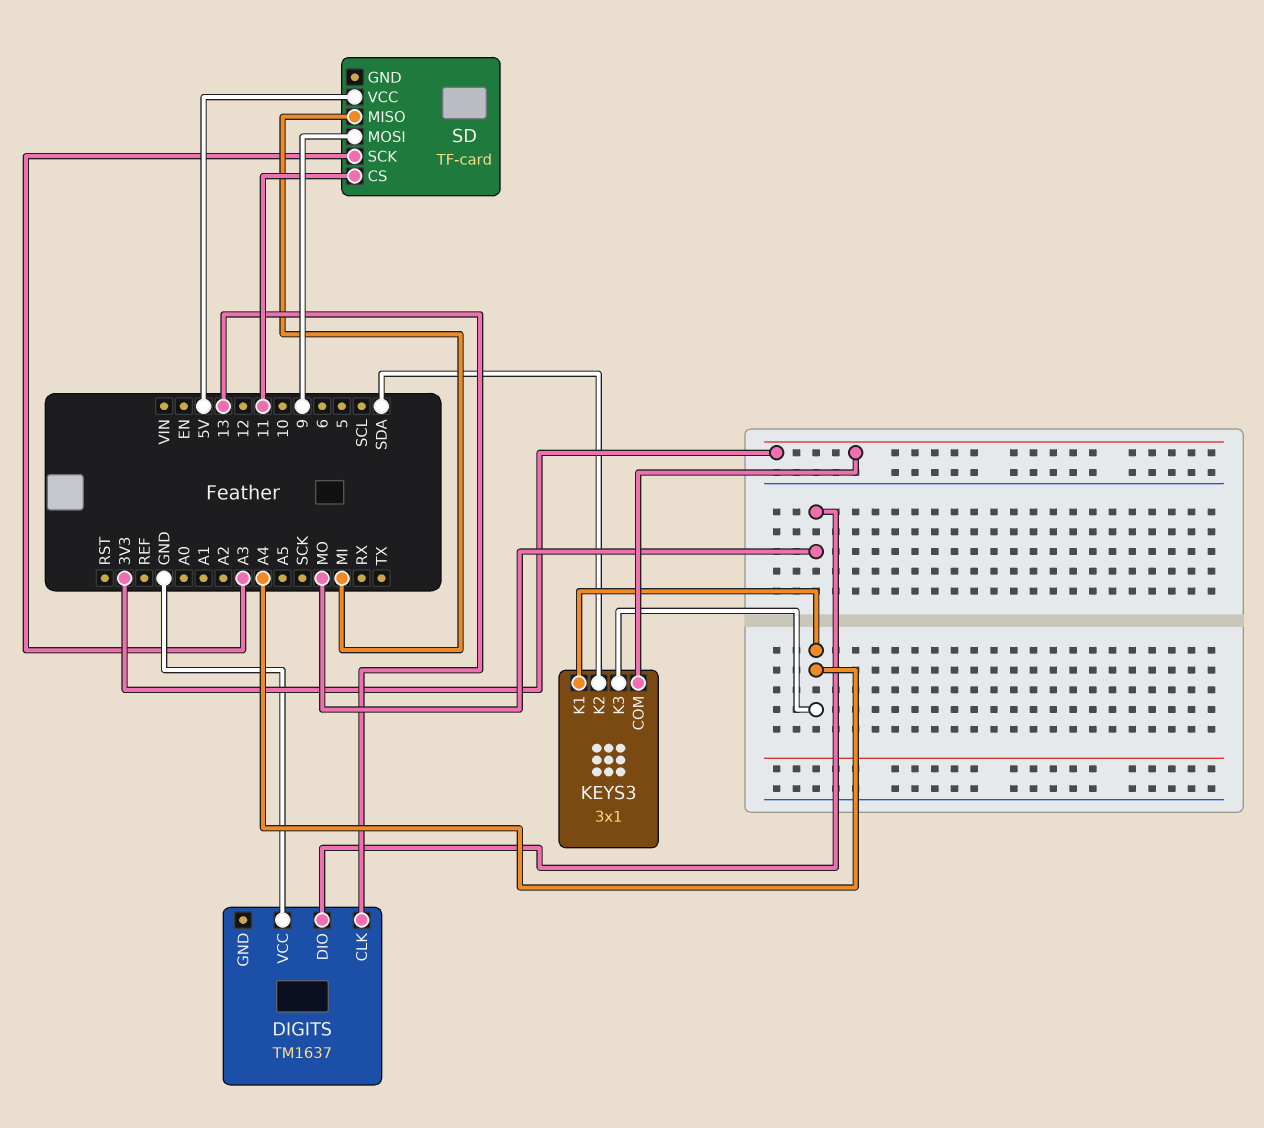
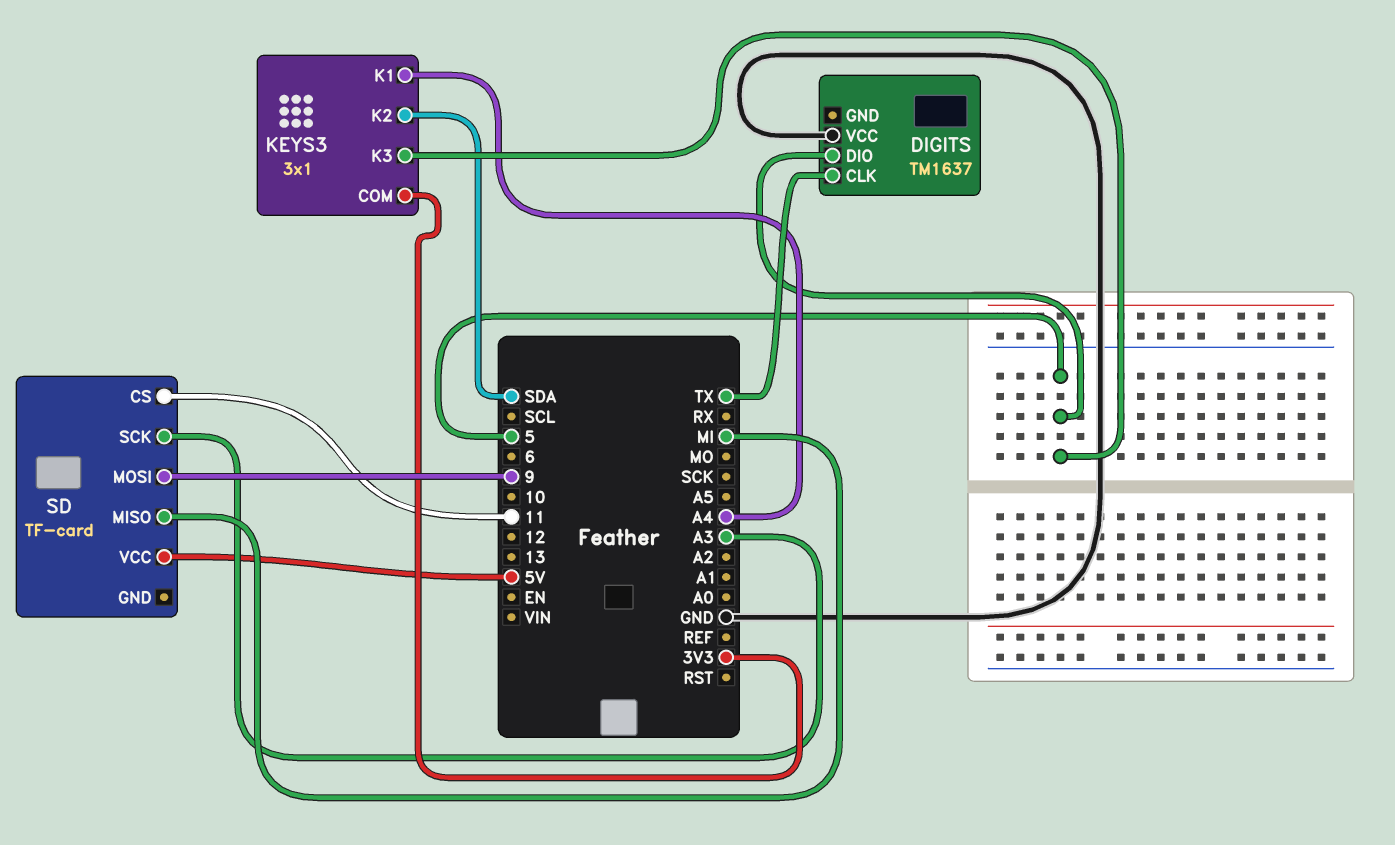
DIGITS pin CLK: 13 -> TX
DIGITS pin DIO: MO -> 5
KEYS3 pin K3: A4 -> 5

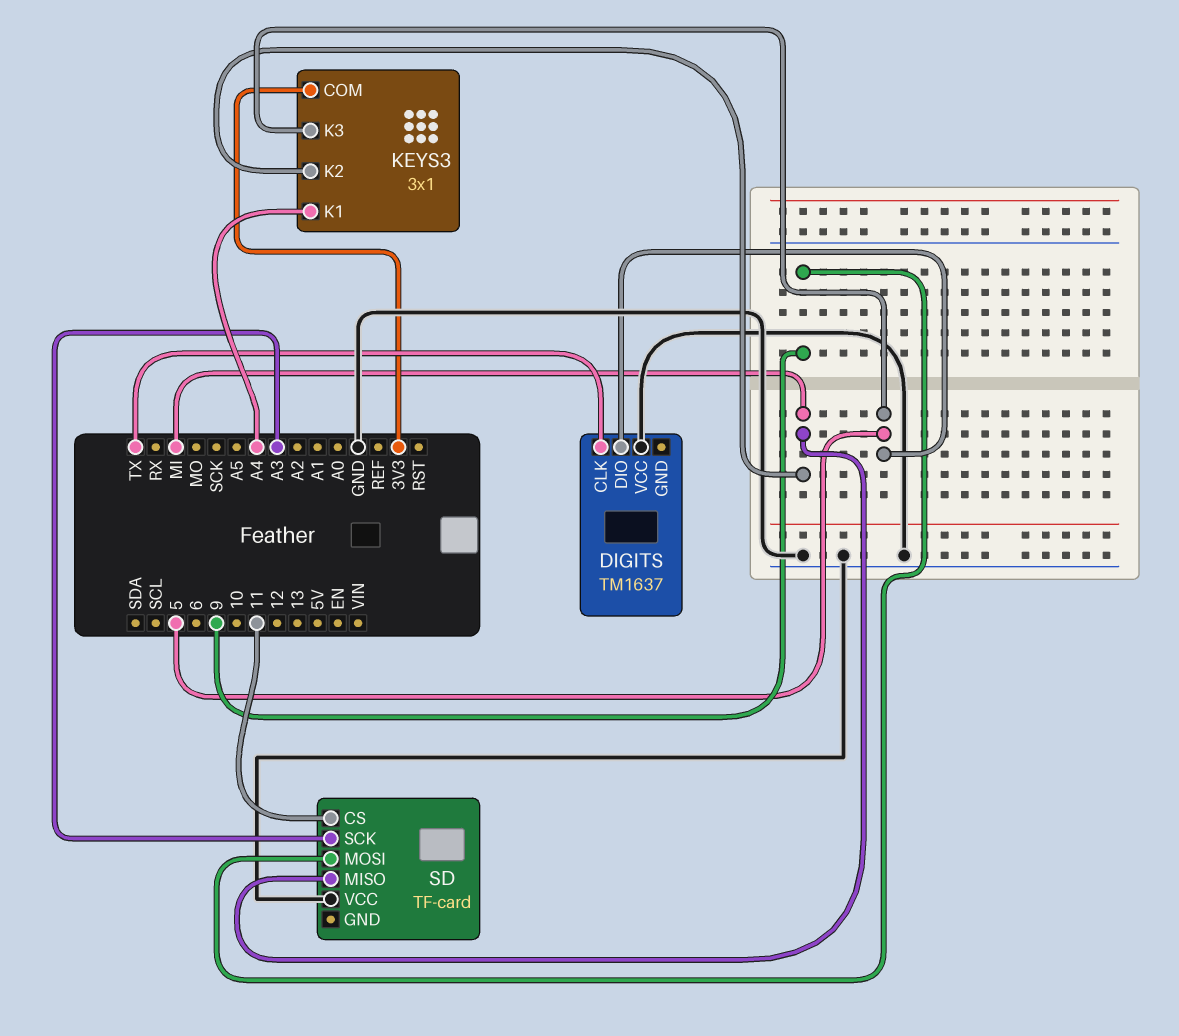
KEYS3 pin K2: SDA -> MI
SD pin VCC: 5V -> GND

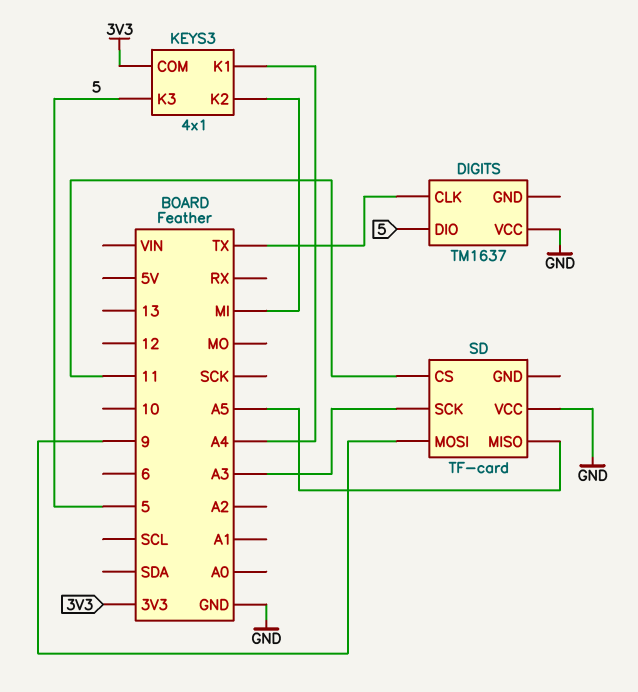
KEYS3: 3x1 -> 4x1
SD pin MISO: MI -> A5

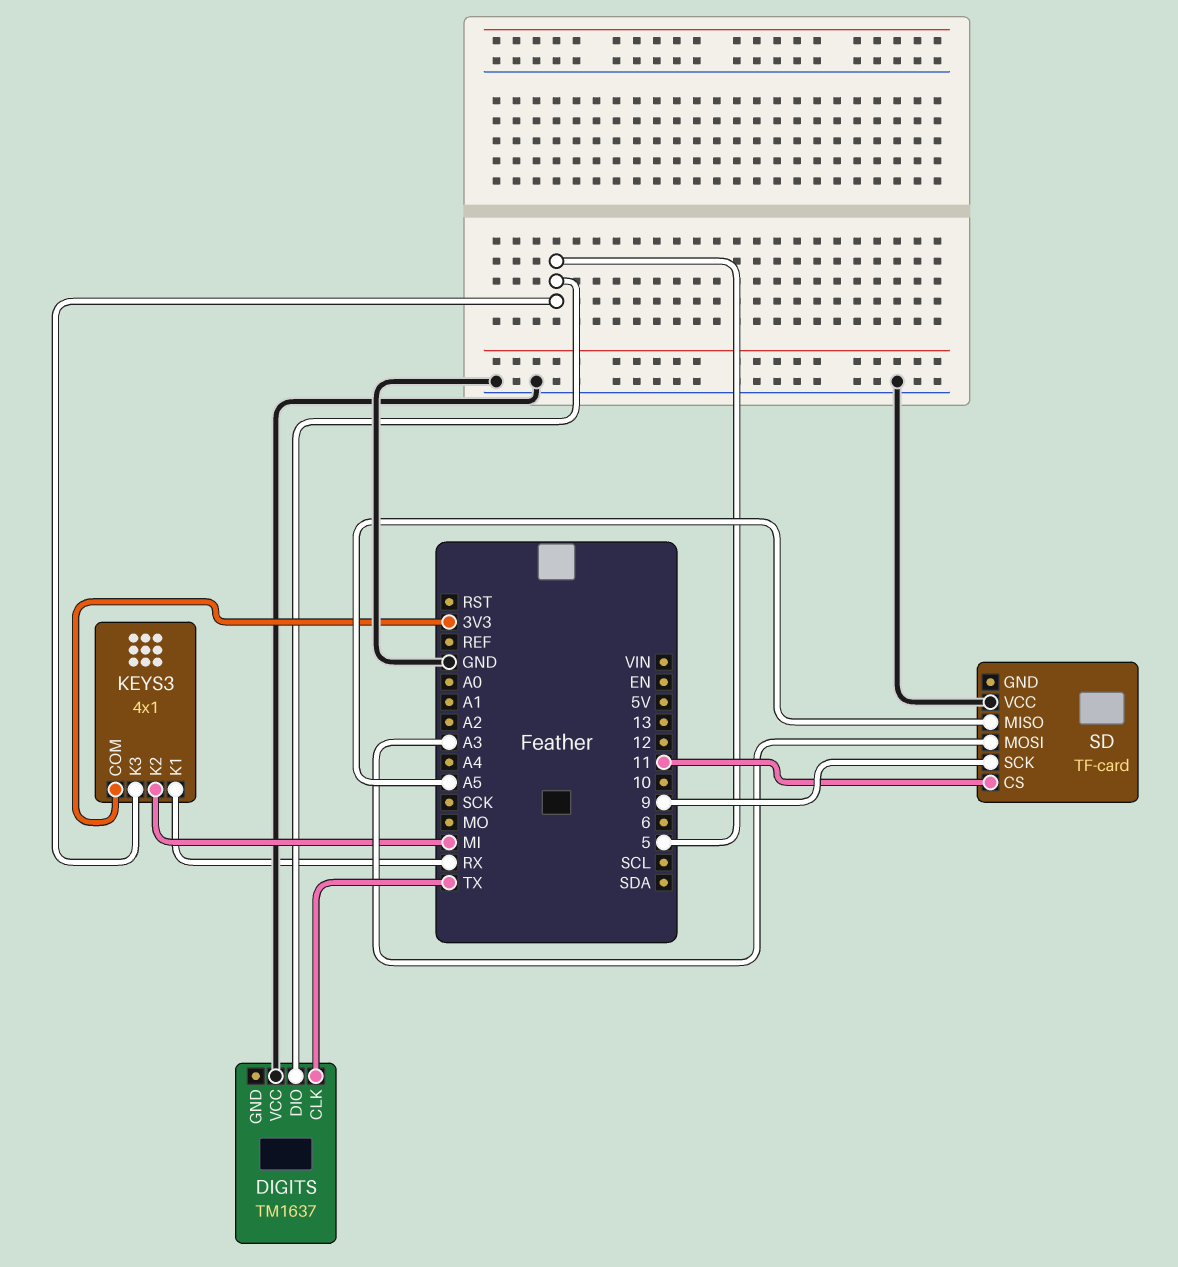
KEYS3 pin K1: A4 -> RX
SD pin MOSI: 9 -> A3
SD pin SCK: A3 -> 9

